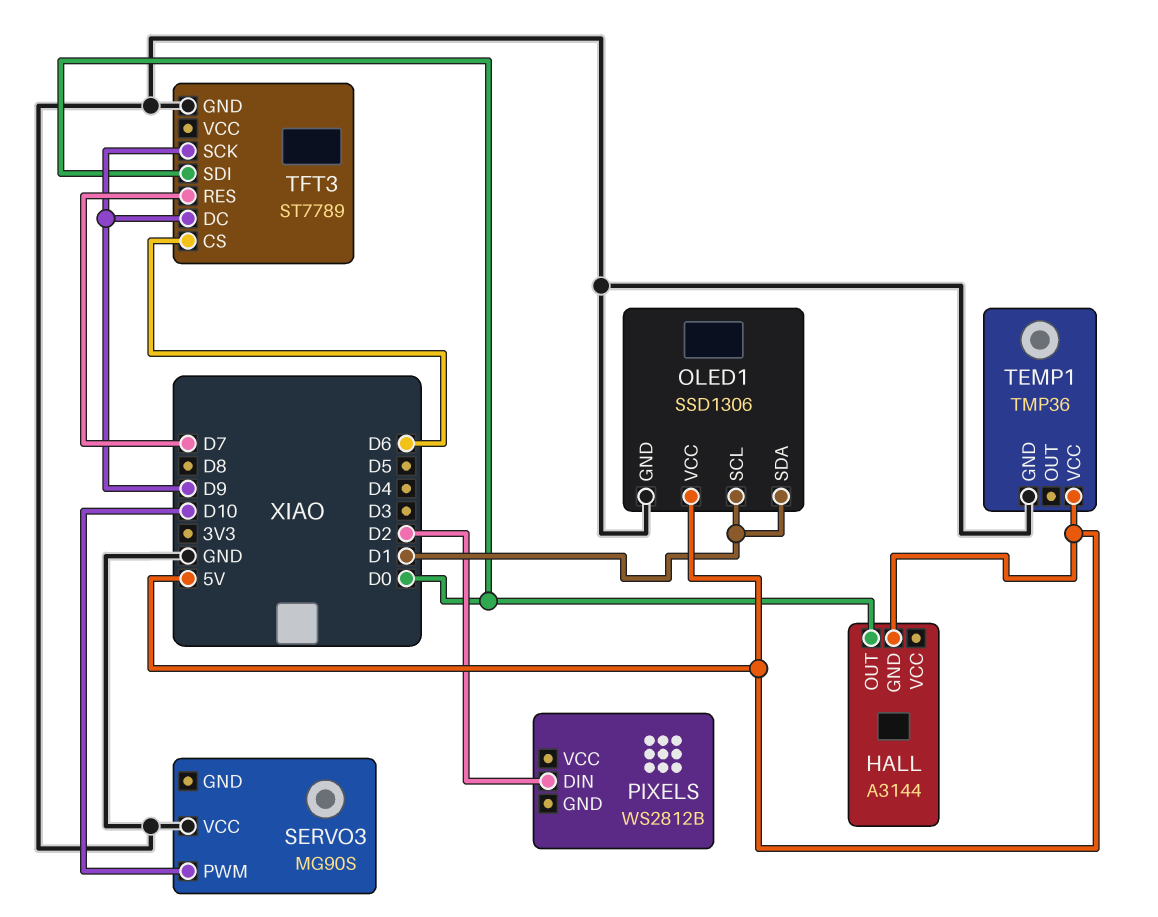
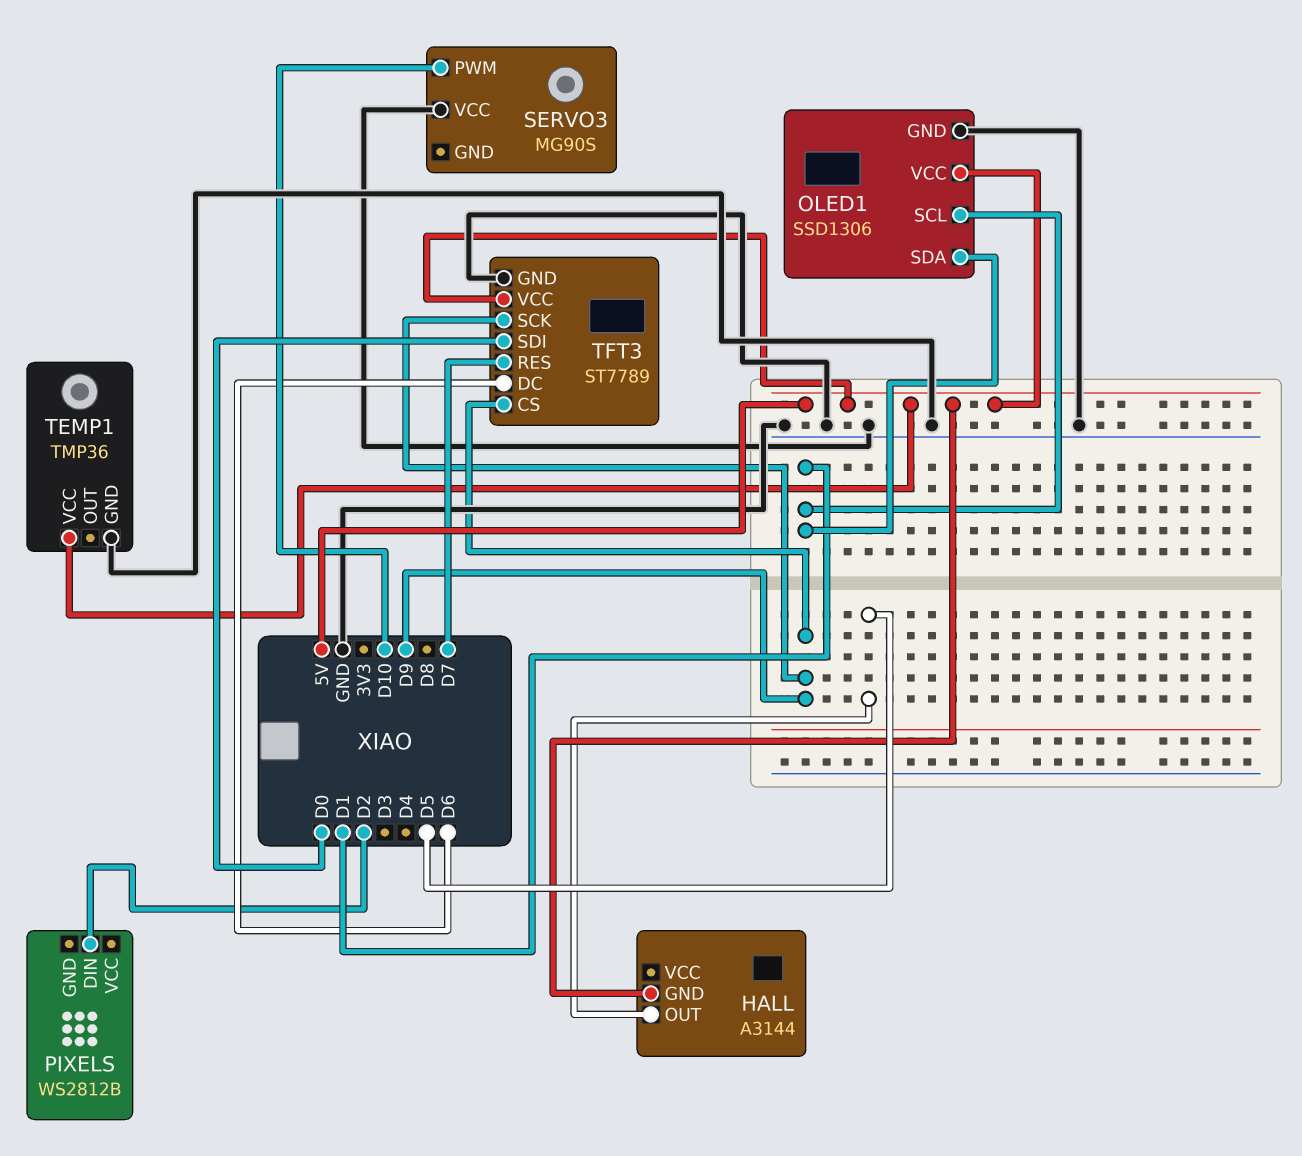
HALL pin OUT: D0 -> D5
TFT3 pin CS: D6 -> D9
TFT3 pin DC: D9 -> D6
TFT3 pin VCC: none -> 5V

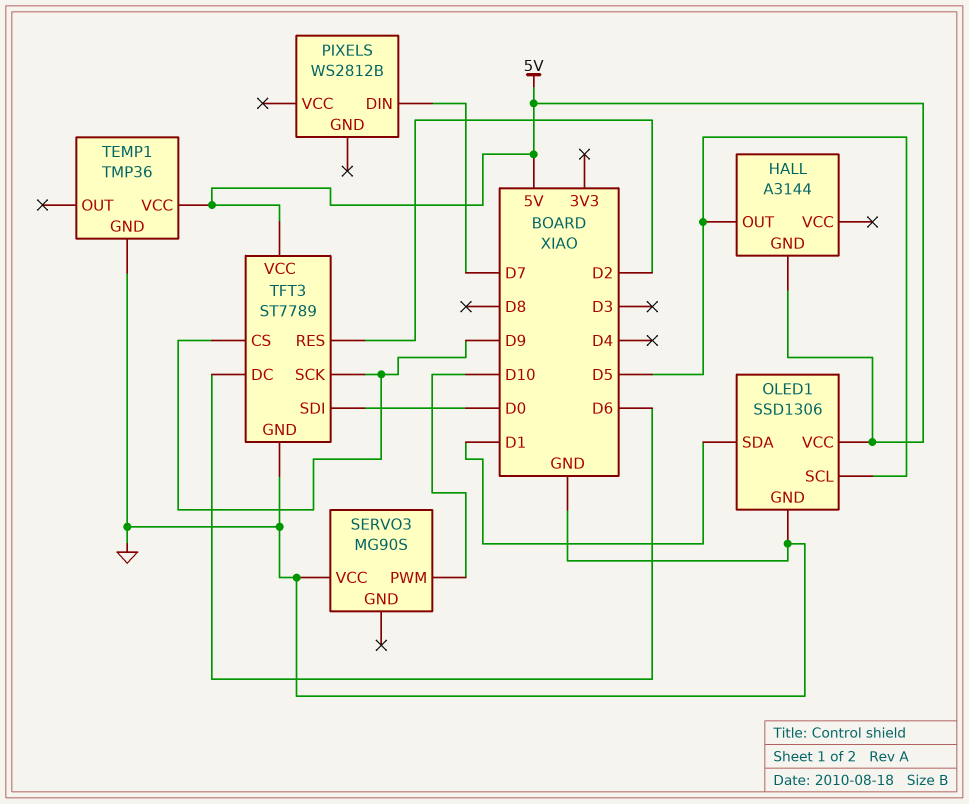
OLED1 pin SCL: D1 -> D5
PIXELS pin DIN: D2 -> D7
TFT3 pin RES: D7 -> D2

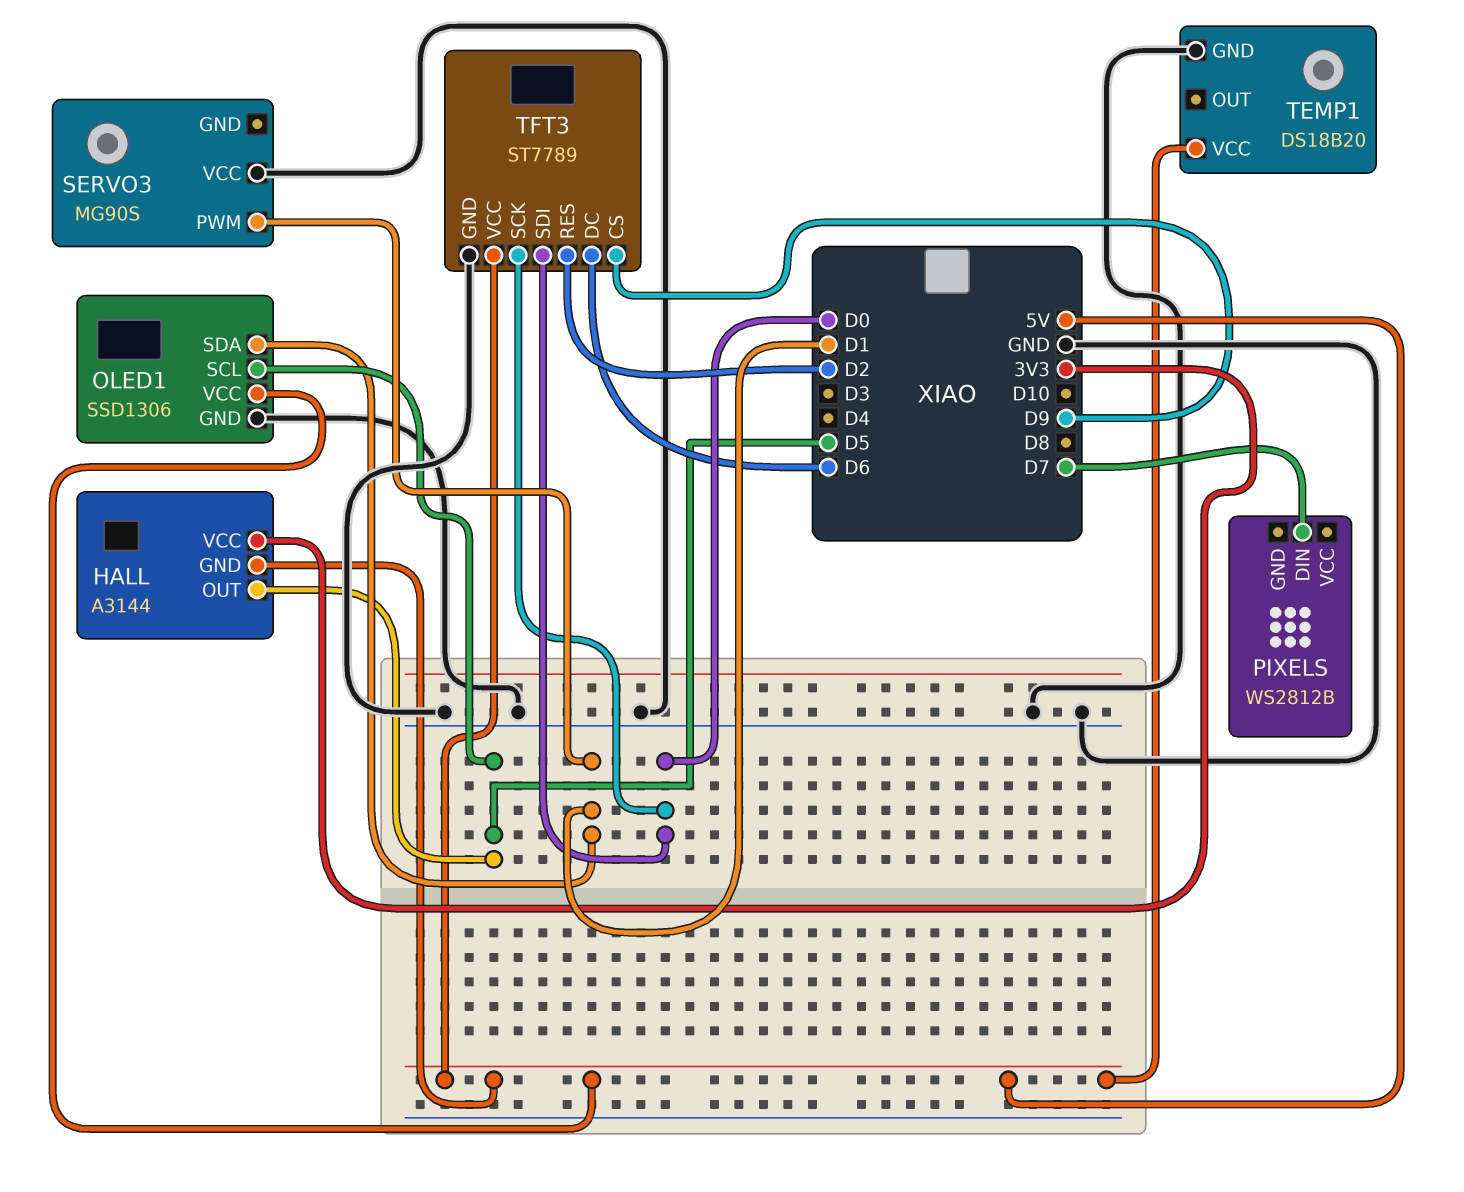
HALL pin VCC: none -> 3V3
SERVO3 pin PWM: D10 -> D1
TEMP1: TMP36 -> DS18B20
TFT3 pin SCK: D9 -> D0

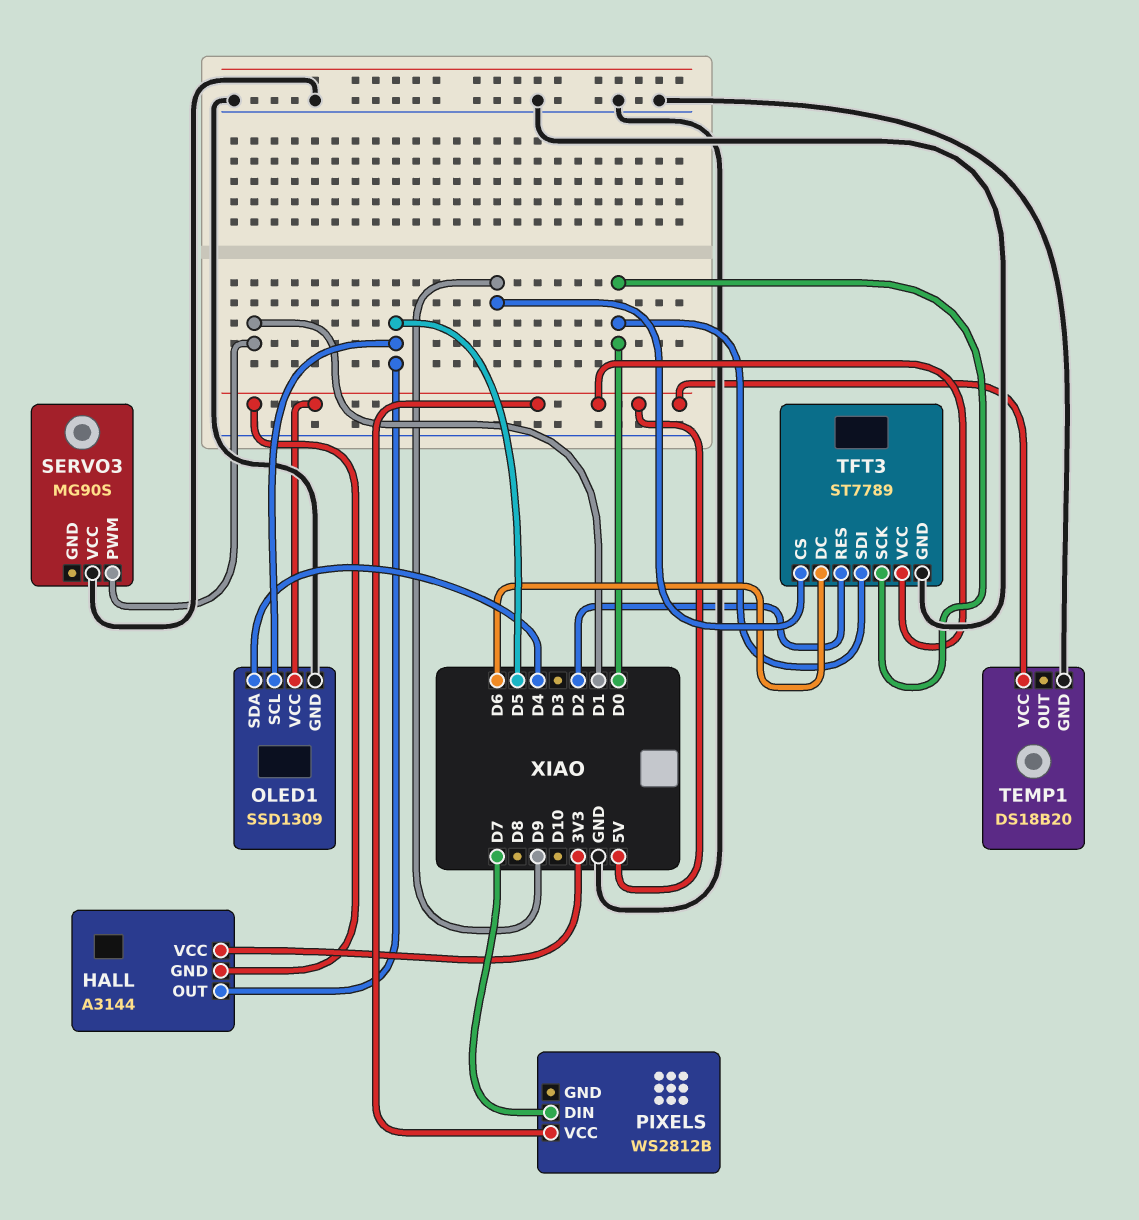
OLED1: SSD1306 -> SSD1309
OLED1 pin SDA: D1 -> D4
PIXELS pin VCC: none -> 5V

